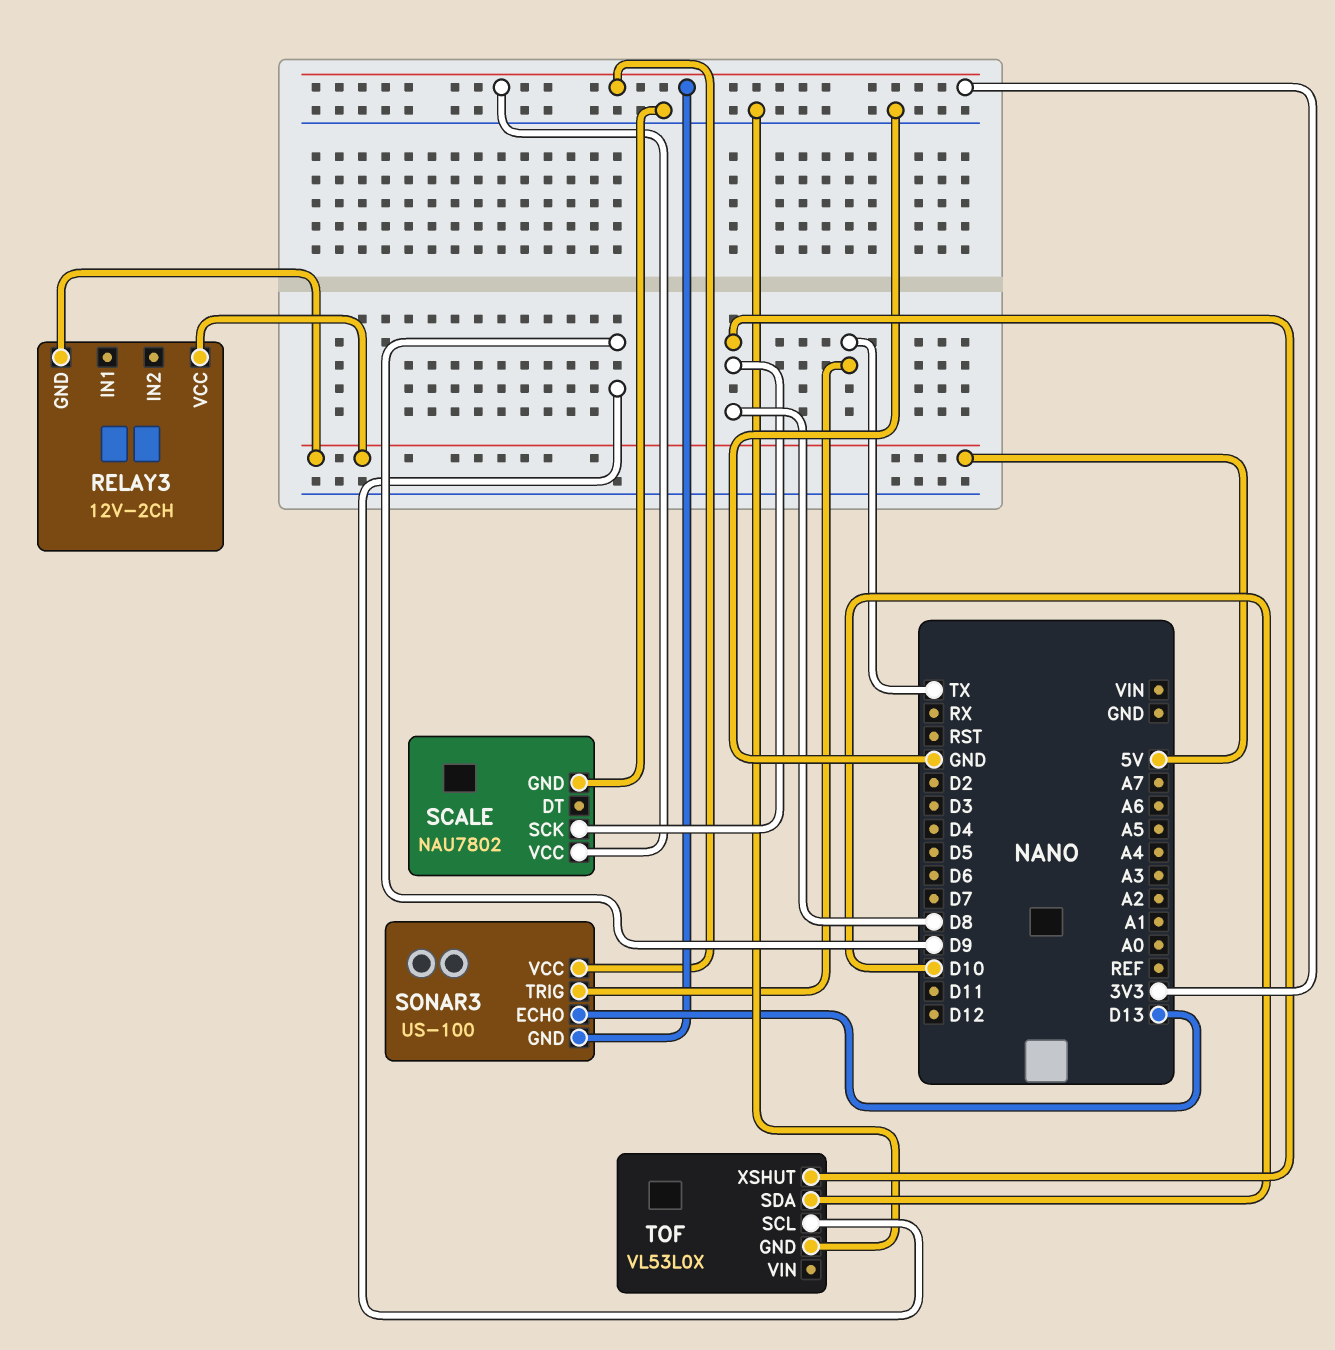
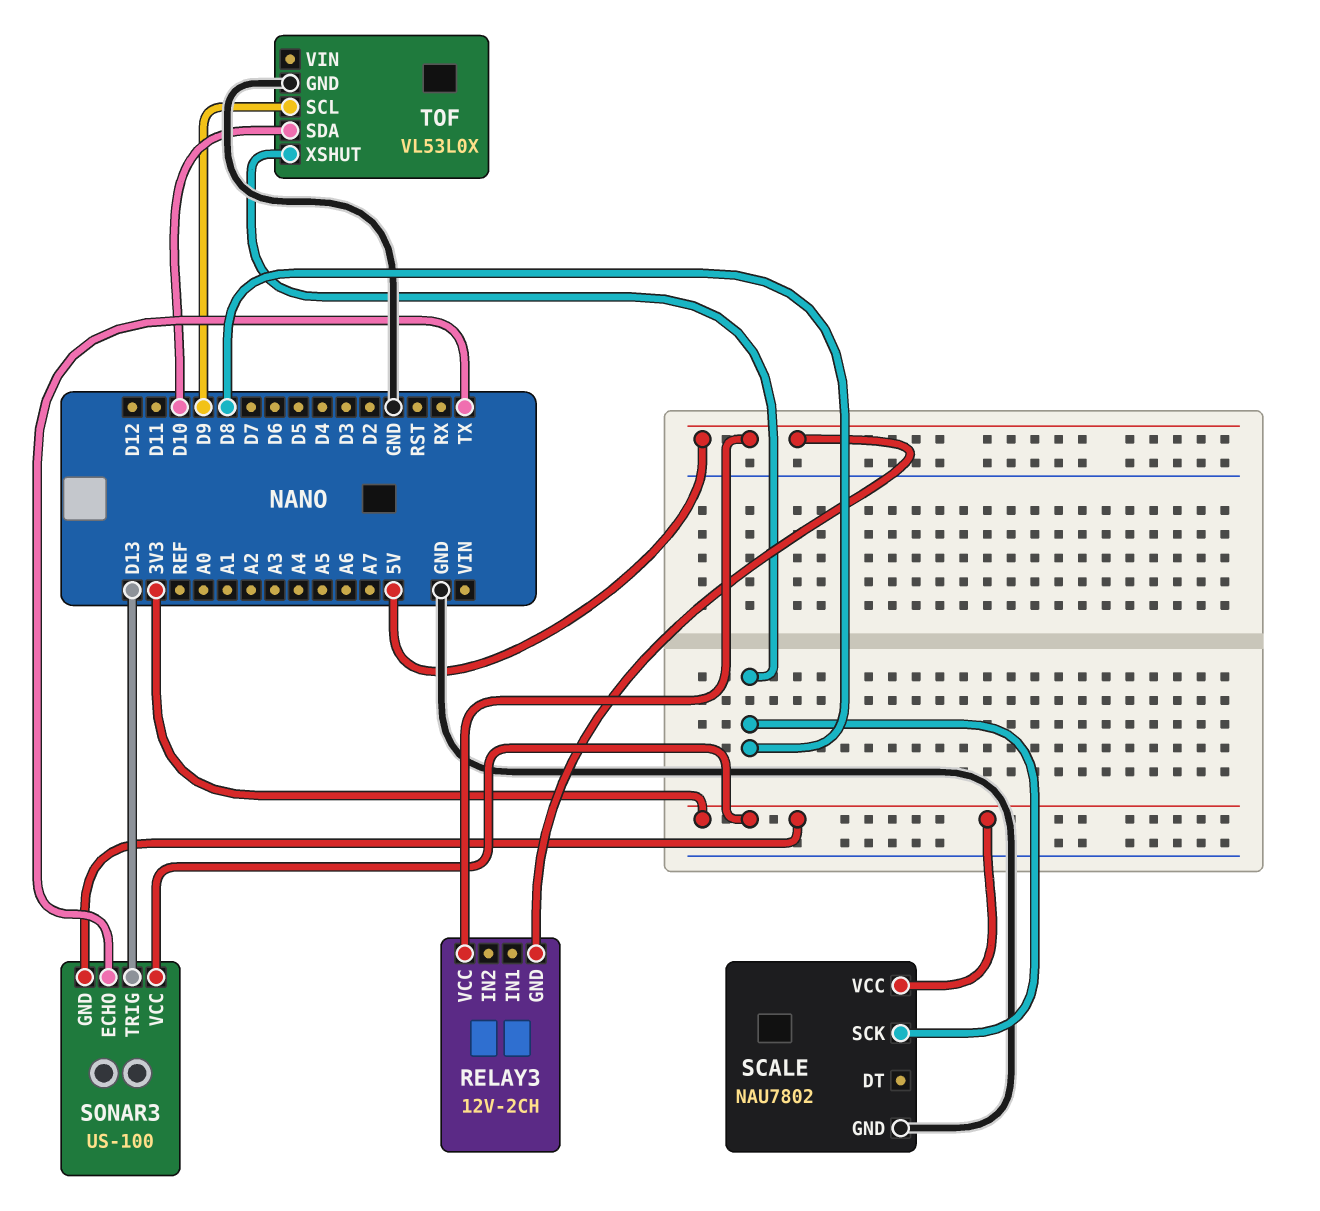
SONAR3 pin ECHO: D13 -> TX
SONAR3 pin TRIG: TX -> D13

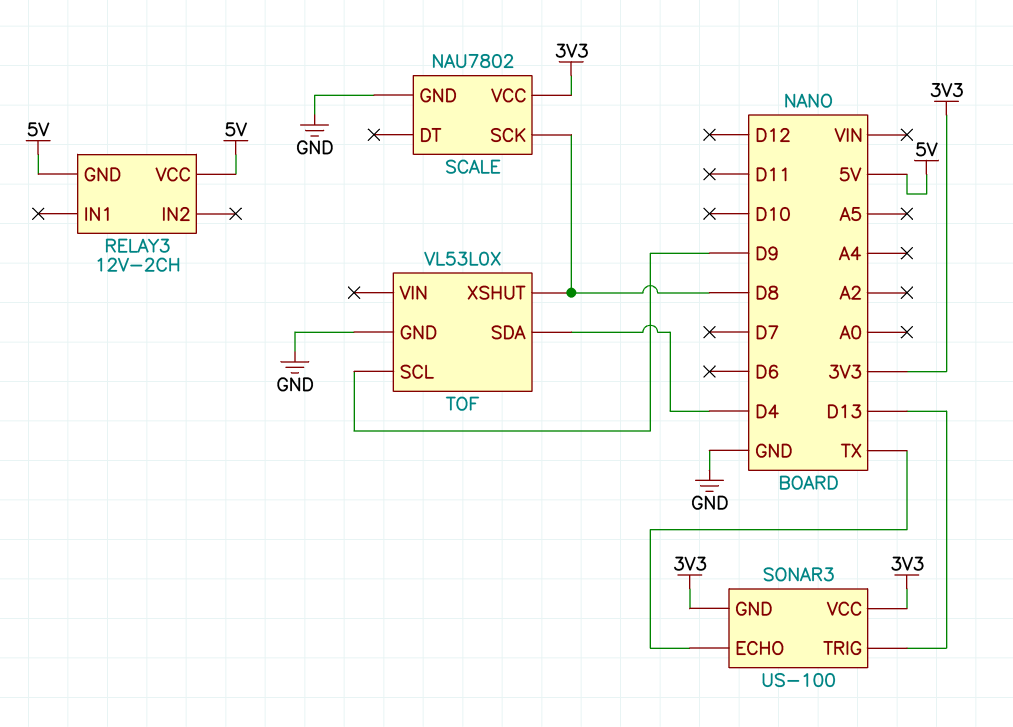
TOF pin SDA: D10 -> D4

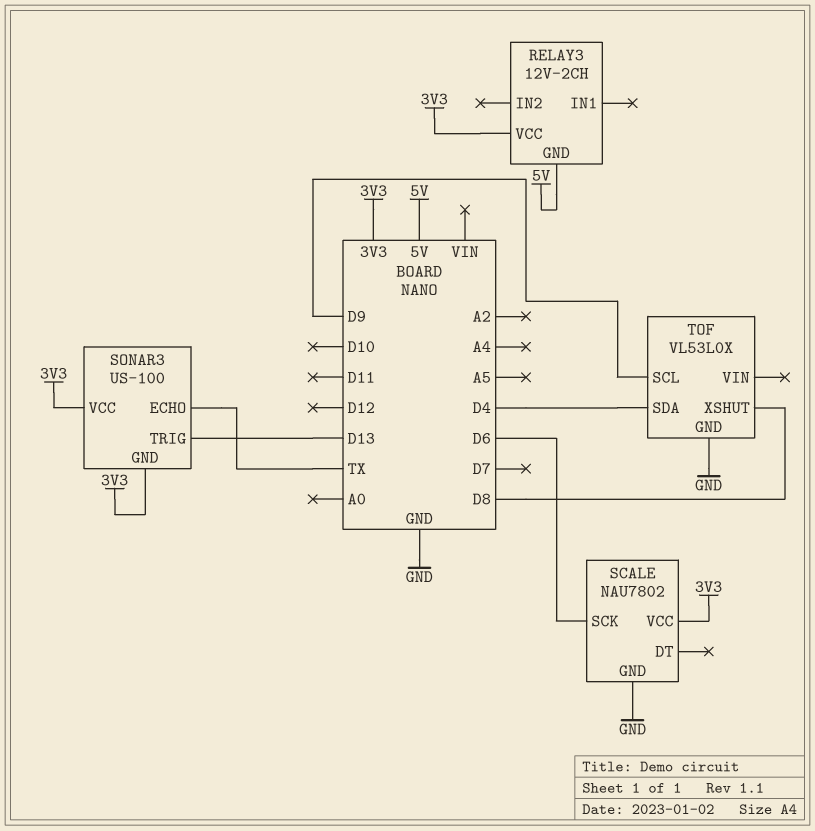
RELAY3 pin VCC: 5V -> 3V3
SCALE pin SCK: D8 -> D6

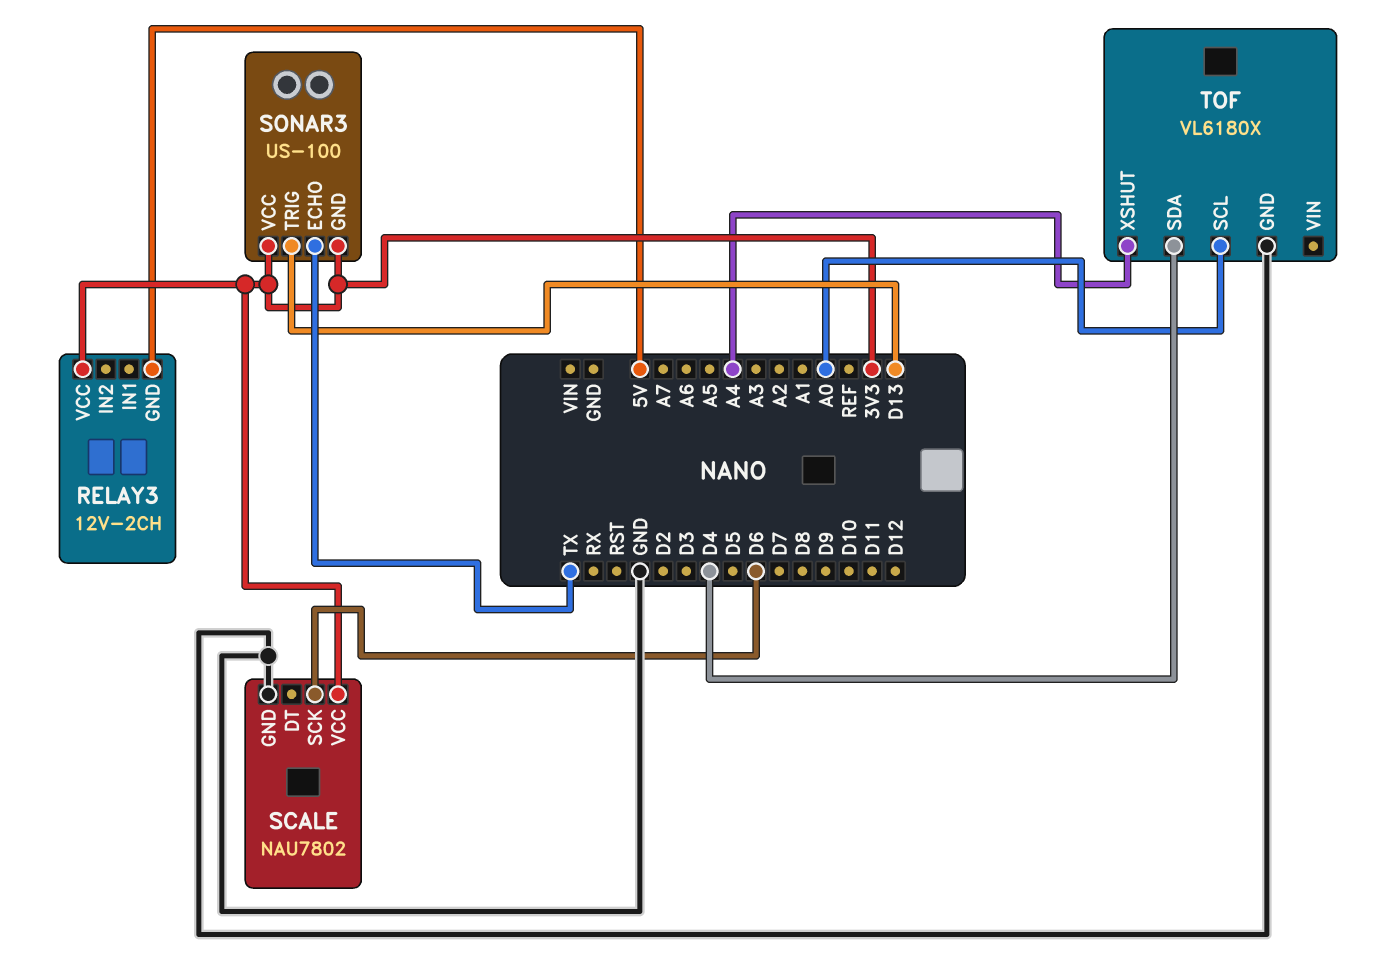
TOF: VL53L0X -> VL6180X
TOF pin SCL: D9 -> A0
TOF pin XSHUT: D8 -> A4

